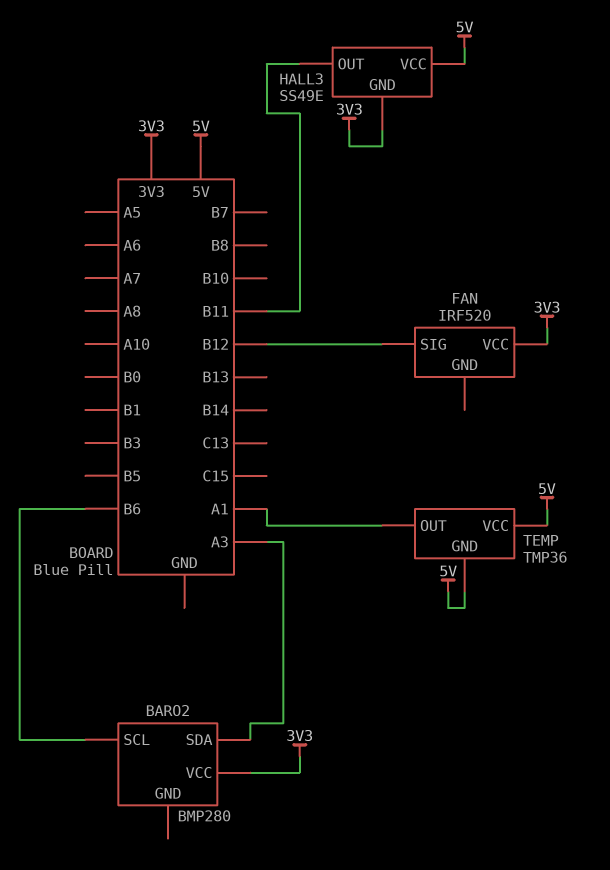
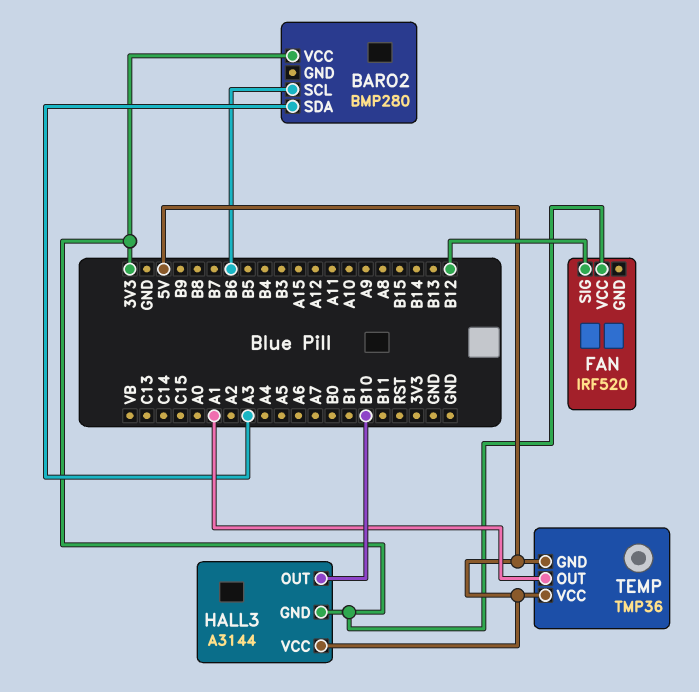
HALL3: SS49E -> A3144
HALL3 pin OUT: B11 -> B10

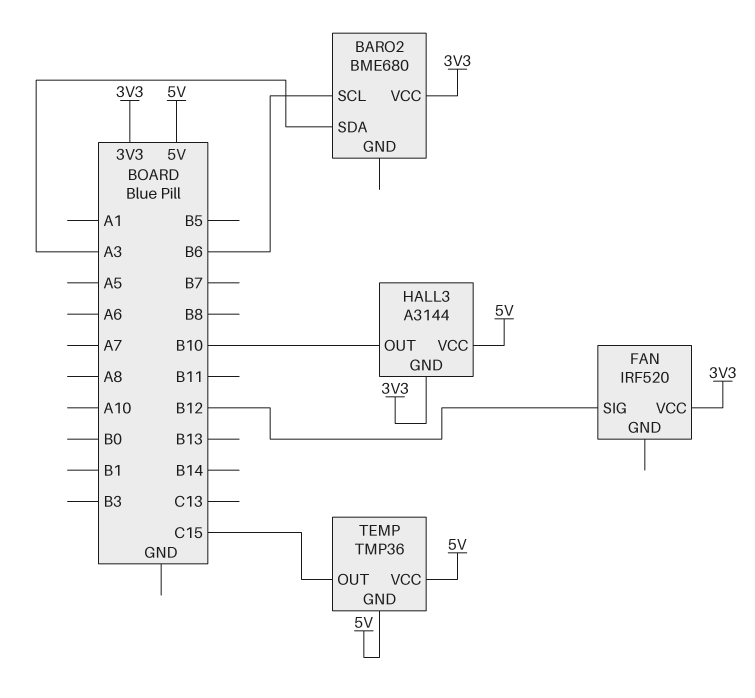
BARO2: BMP280 -> BME680
TEMP pin OUT: A1 -> C15

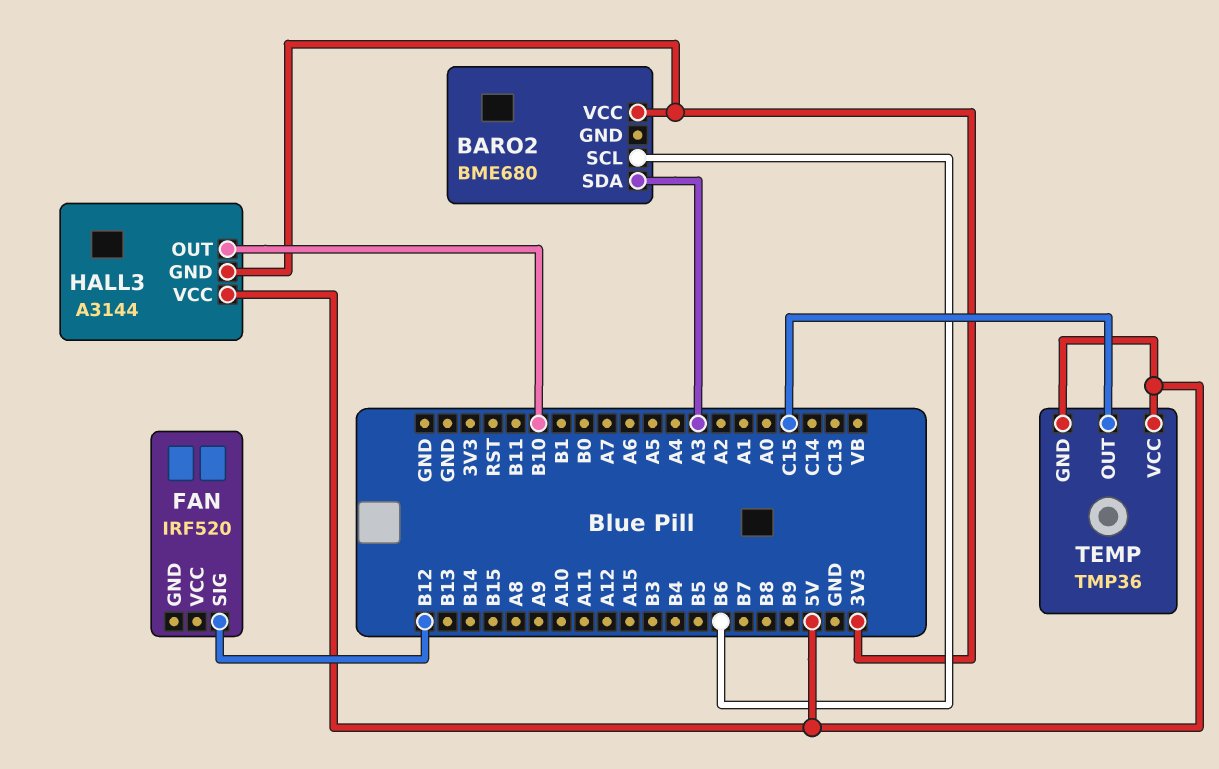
FAN pin VCC: 3V3 -> none

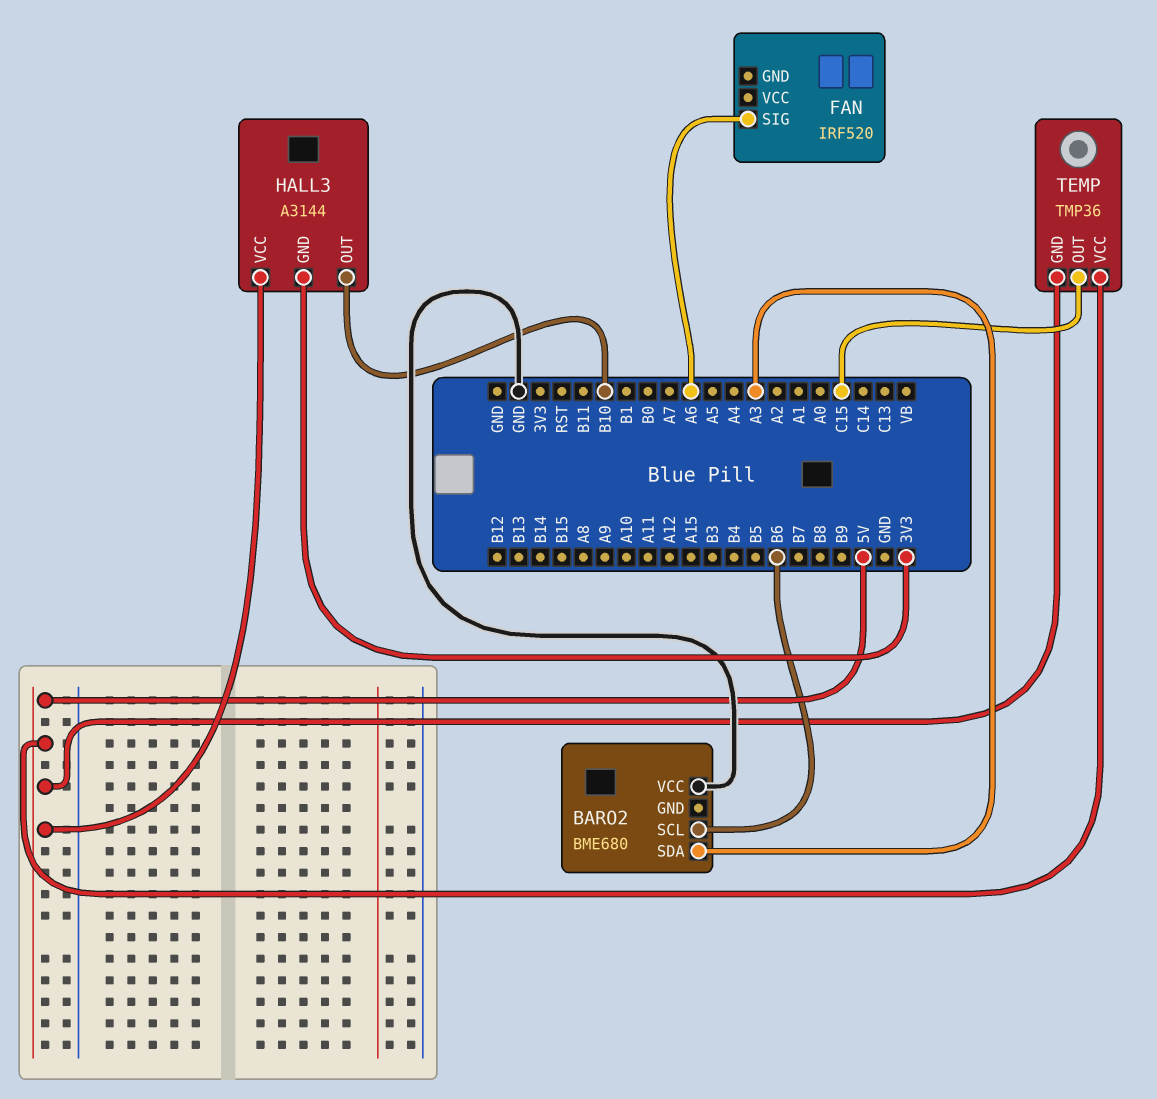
BARO2 pin VCC: 3V3 -> GND
FAN pin SIG: B12 -> A6

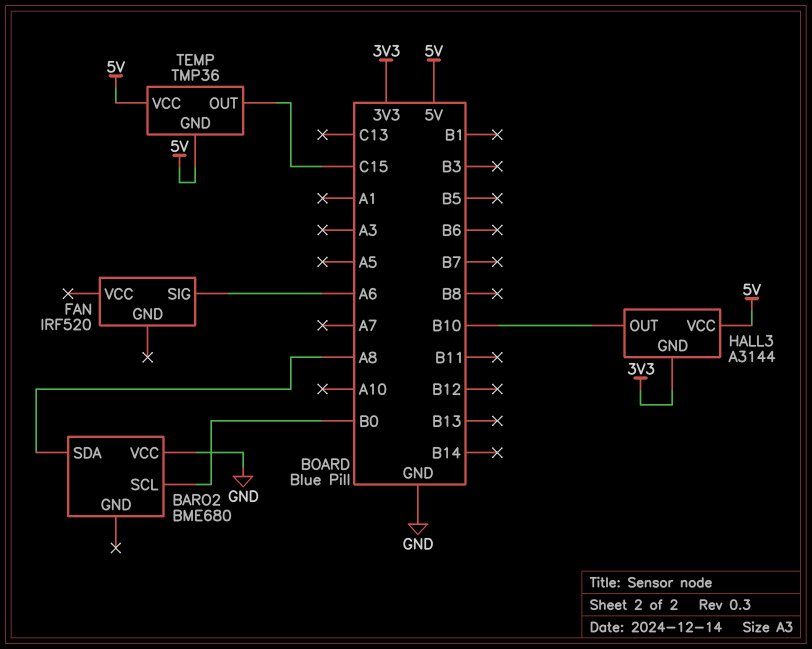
BARO2 pin SCL: B6 -> B0
BARO2 pin SDA: A3 -> A8

